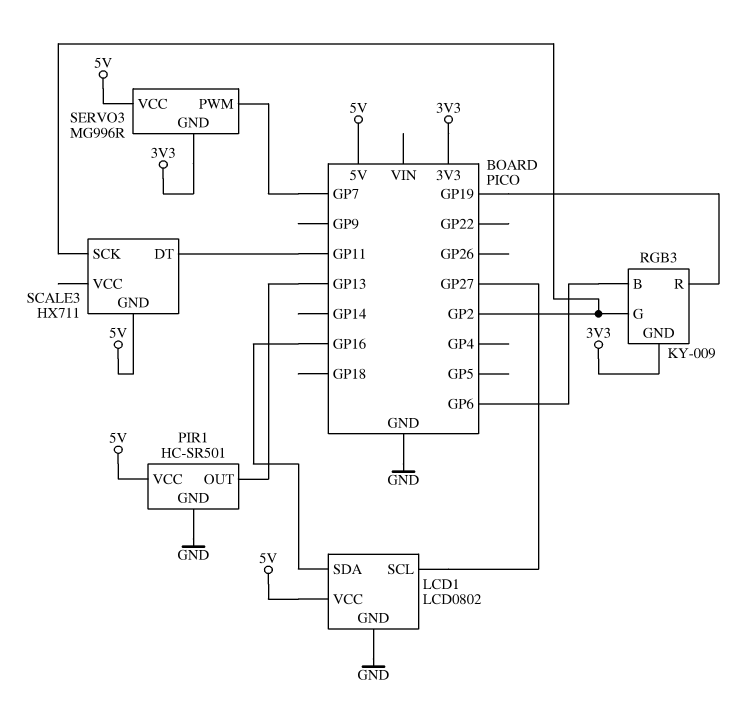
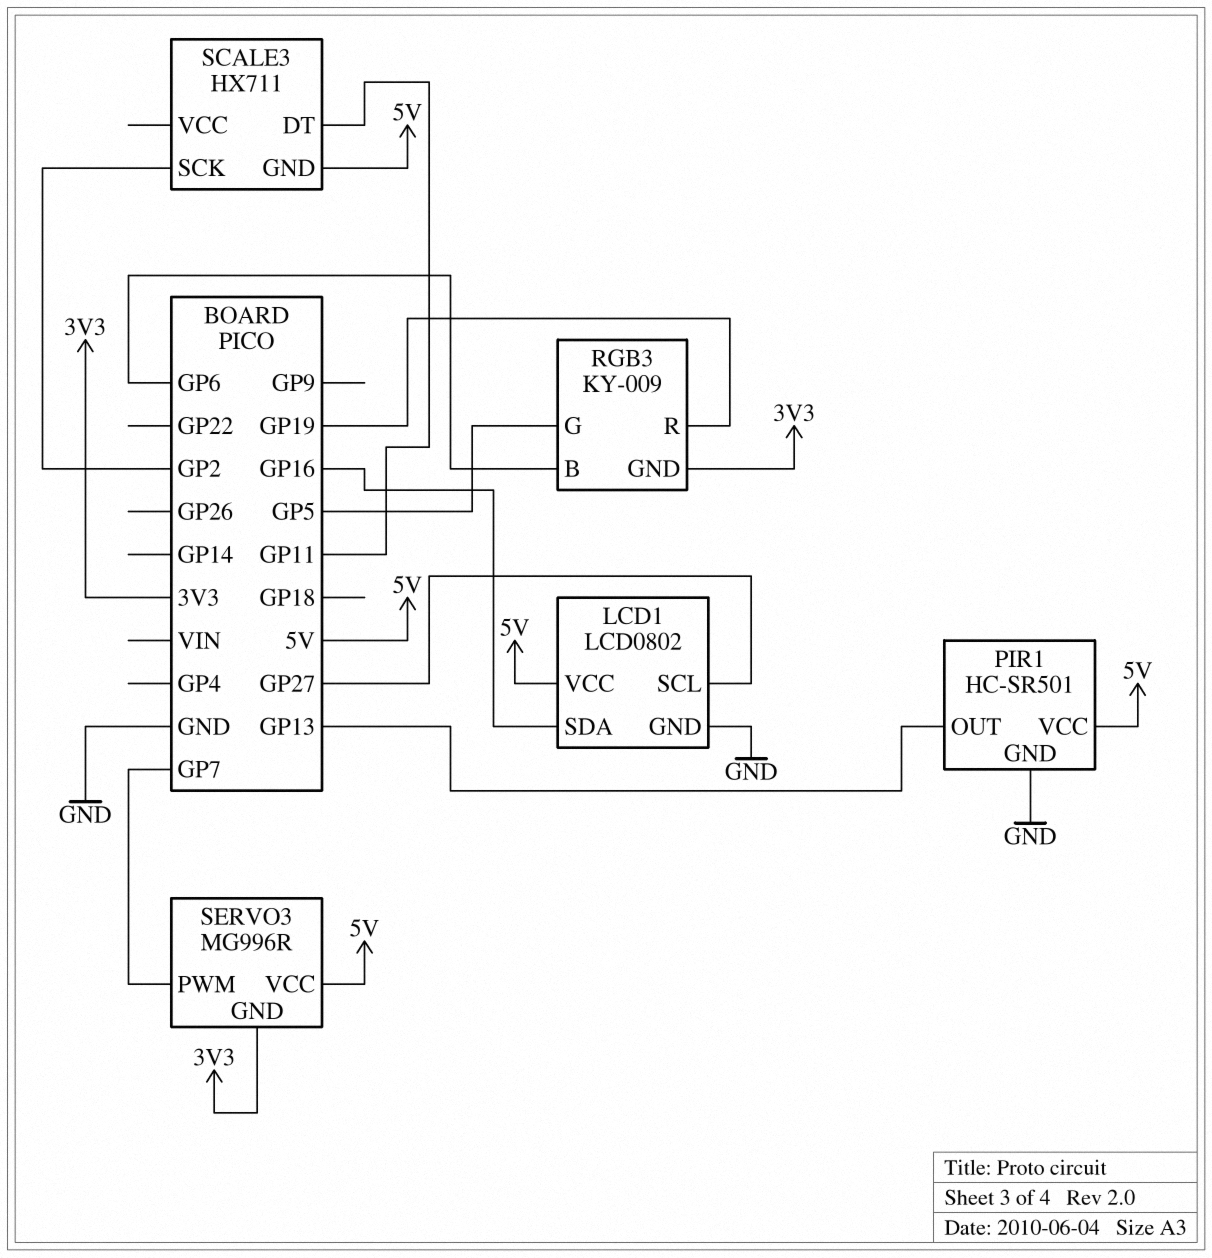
RGB3 pin G: GP2 -> GP5

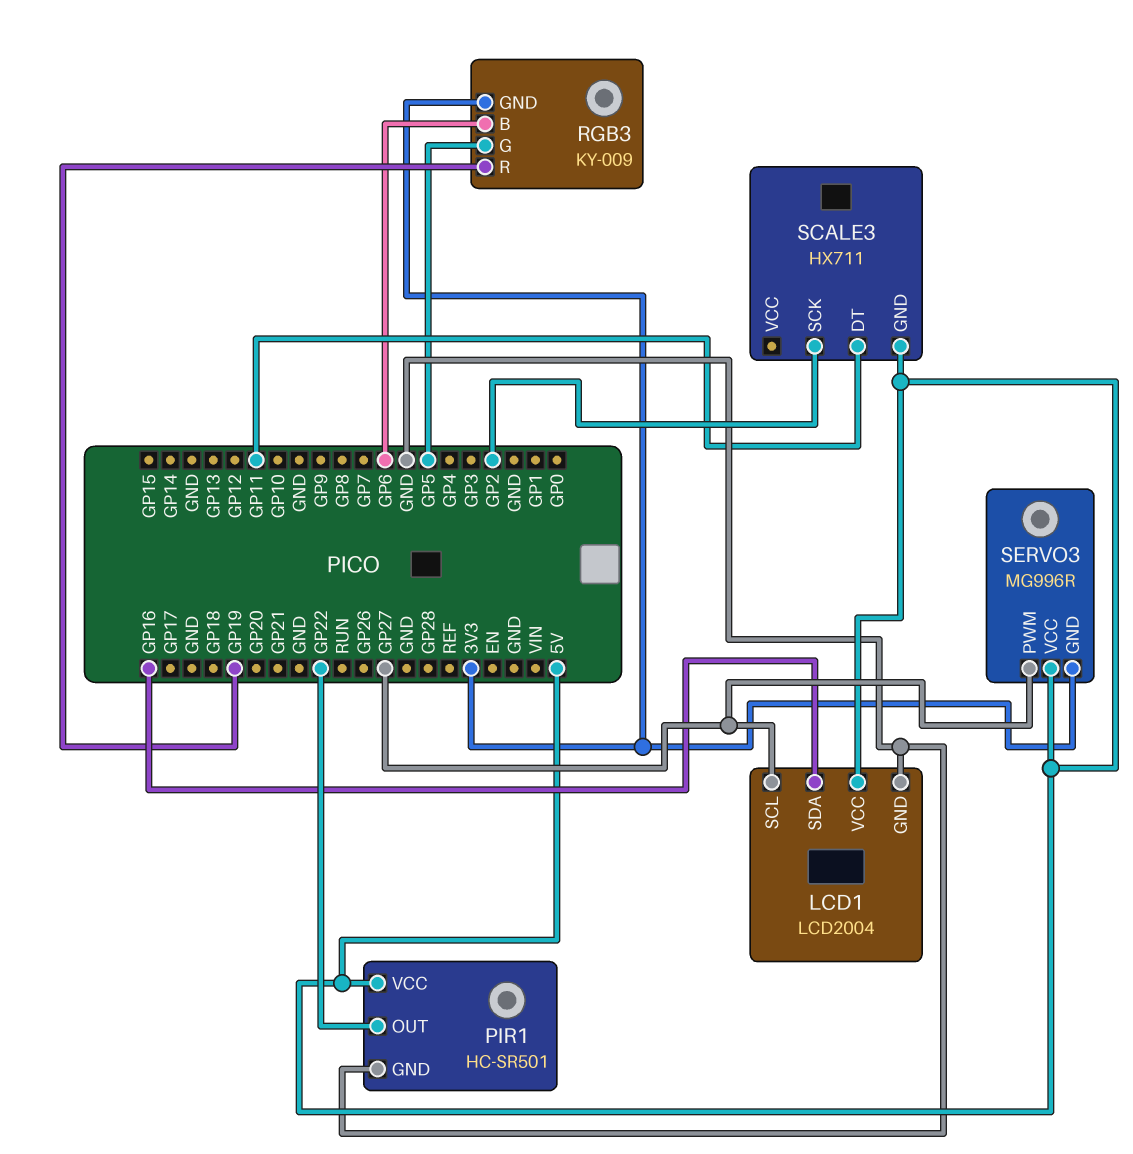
LCD1: LCD0802 -> LCD2004
PIR1 pin OUT: GP13 -> GP22
SERVO3 pin PWM: GP7 -> GP27

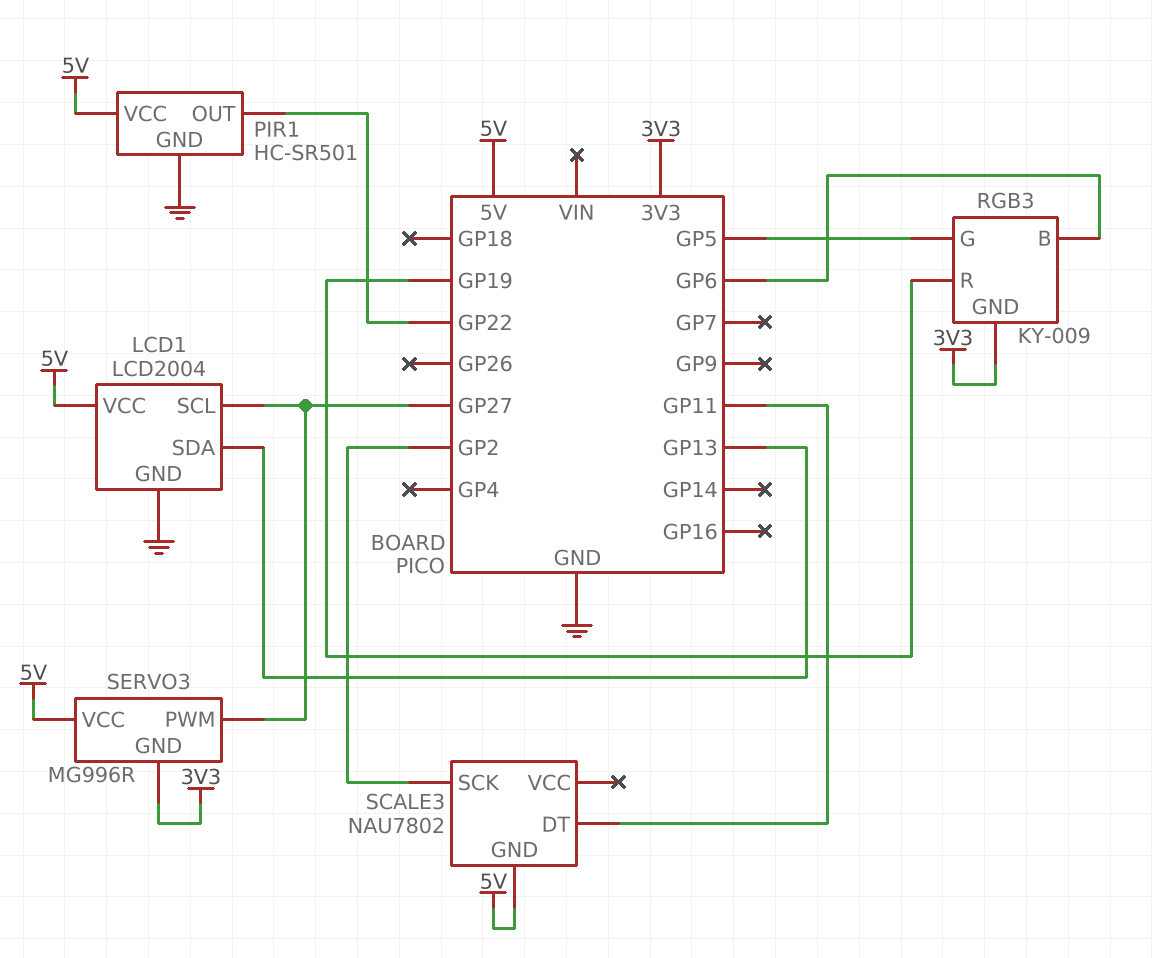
LCD1 pin SDA: GP16 -> GP13
SCALE3: HX711 -> NAU7802

